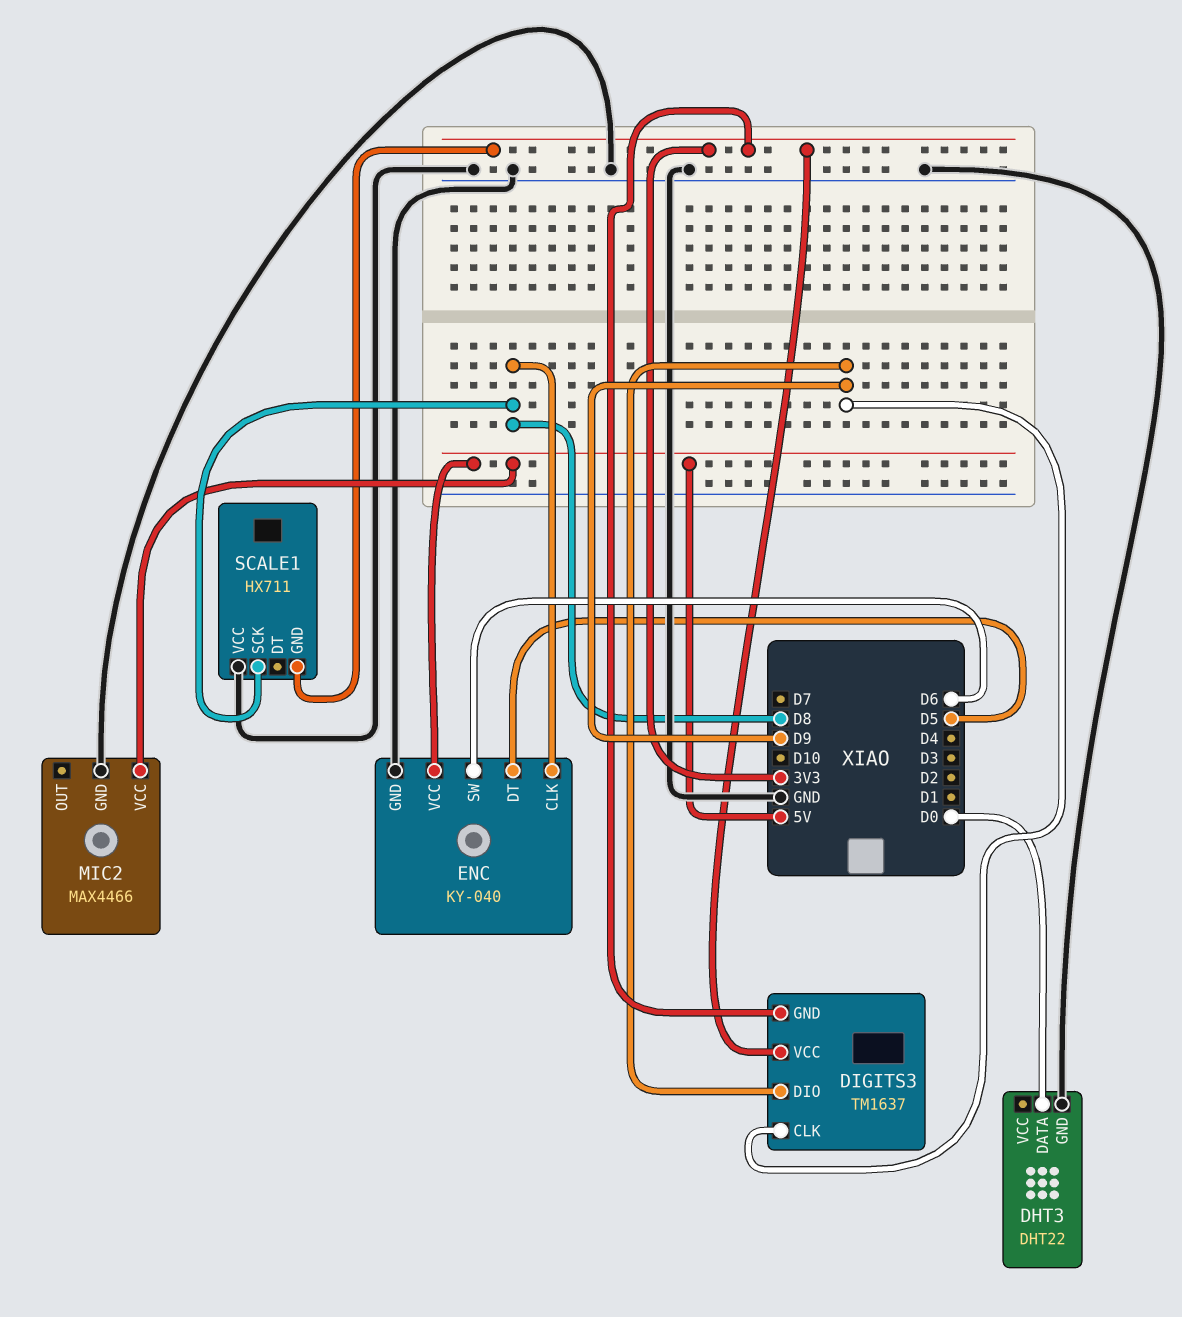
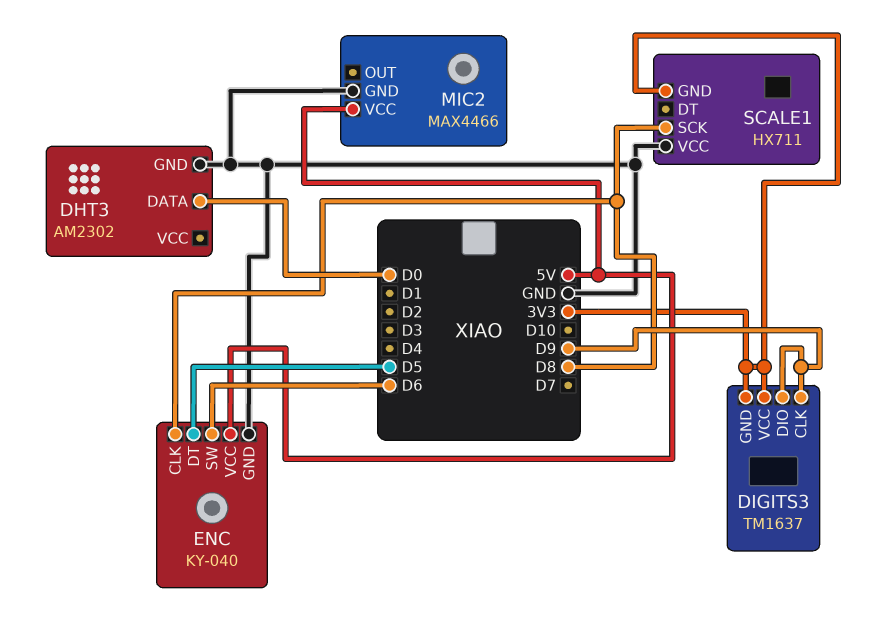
DHT3: DHT22 -> AM2302

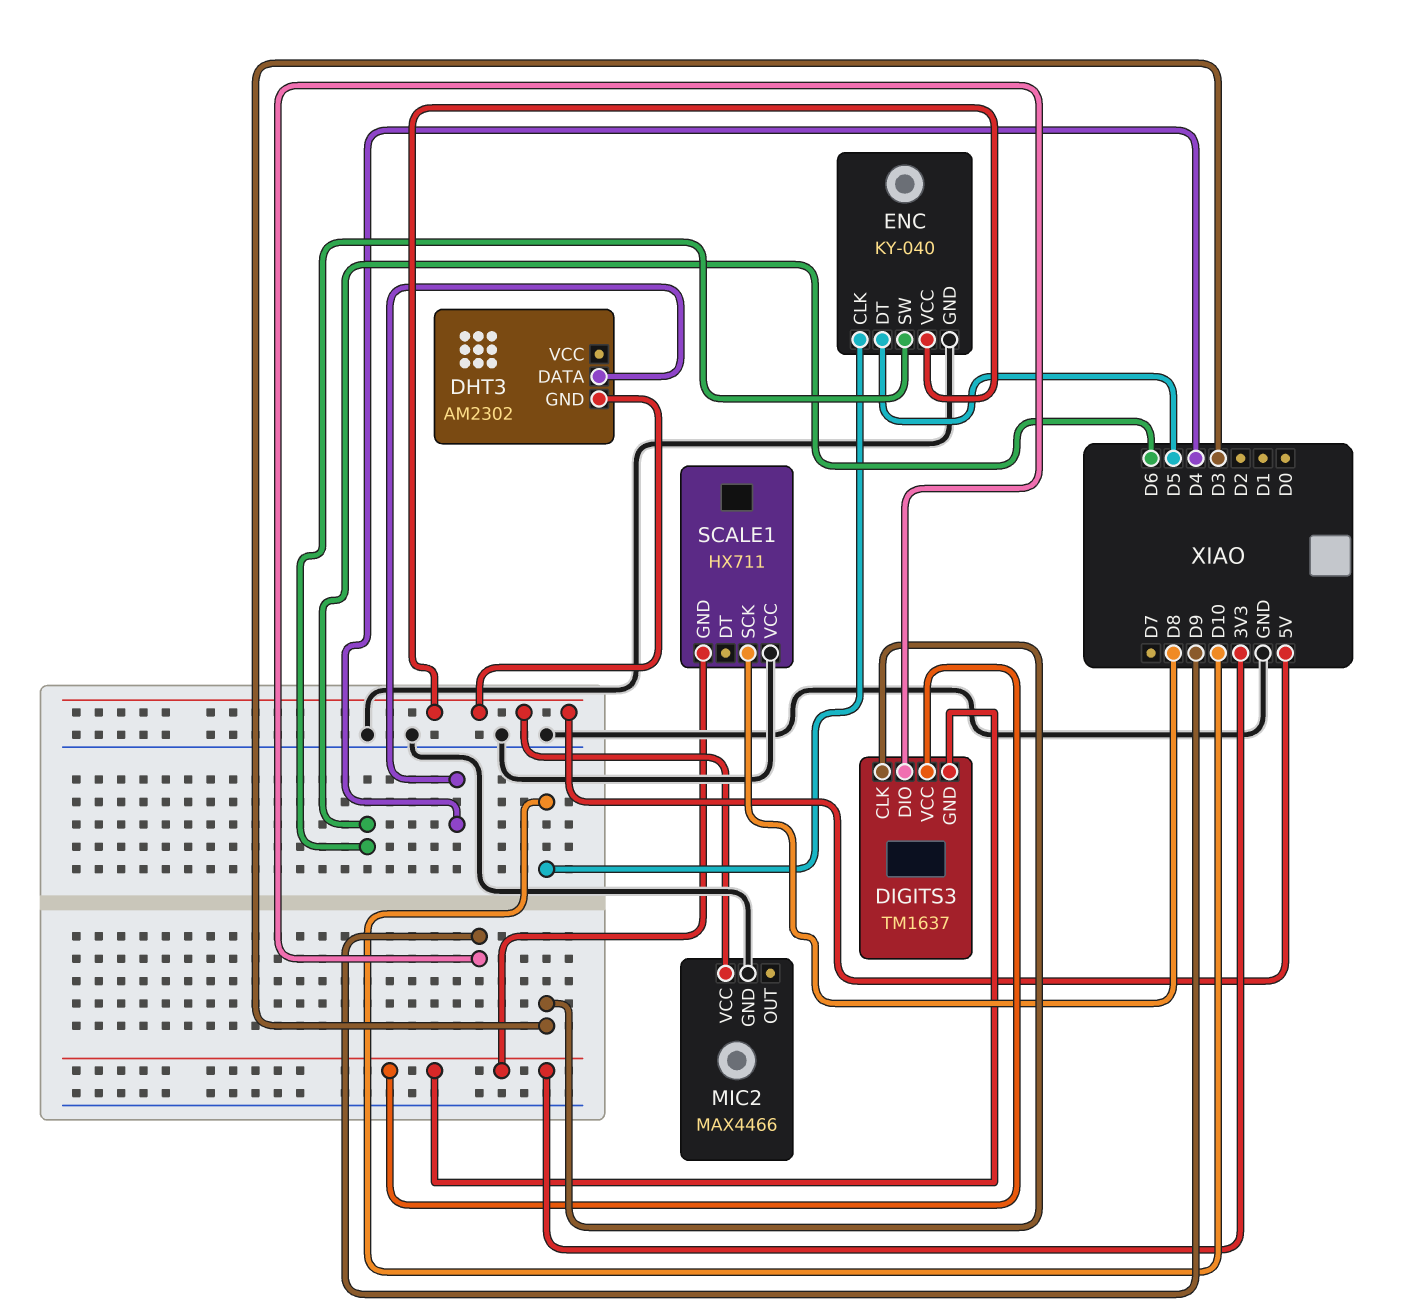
DHT3 pin DATA: D0 -> D4
DHT3 pin GND: GND -> 5V
DIGITS3 pin CLK: D9 -> D3
ENC pin CLK: D8 -> D10

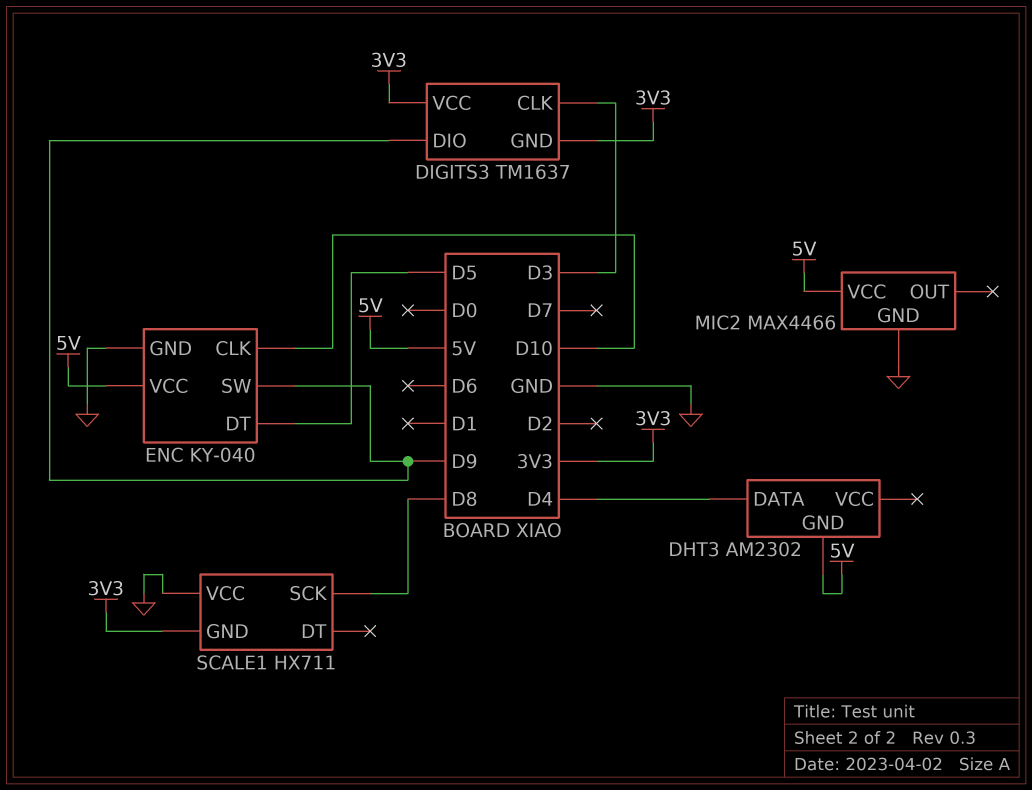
ENC pin SW: D6 -> D9

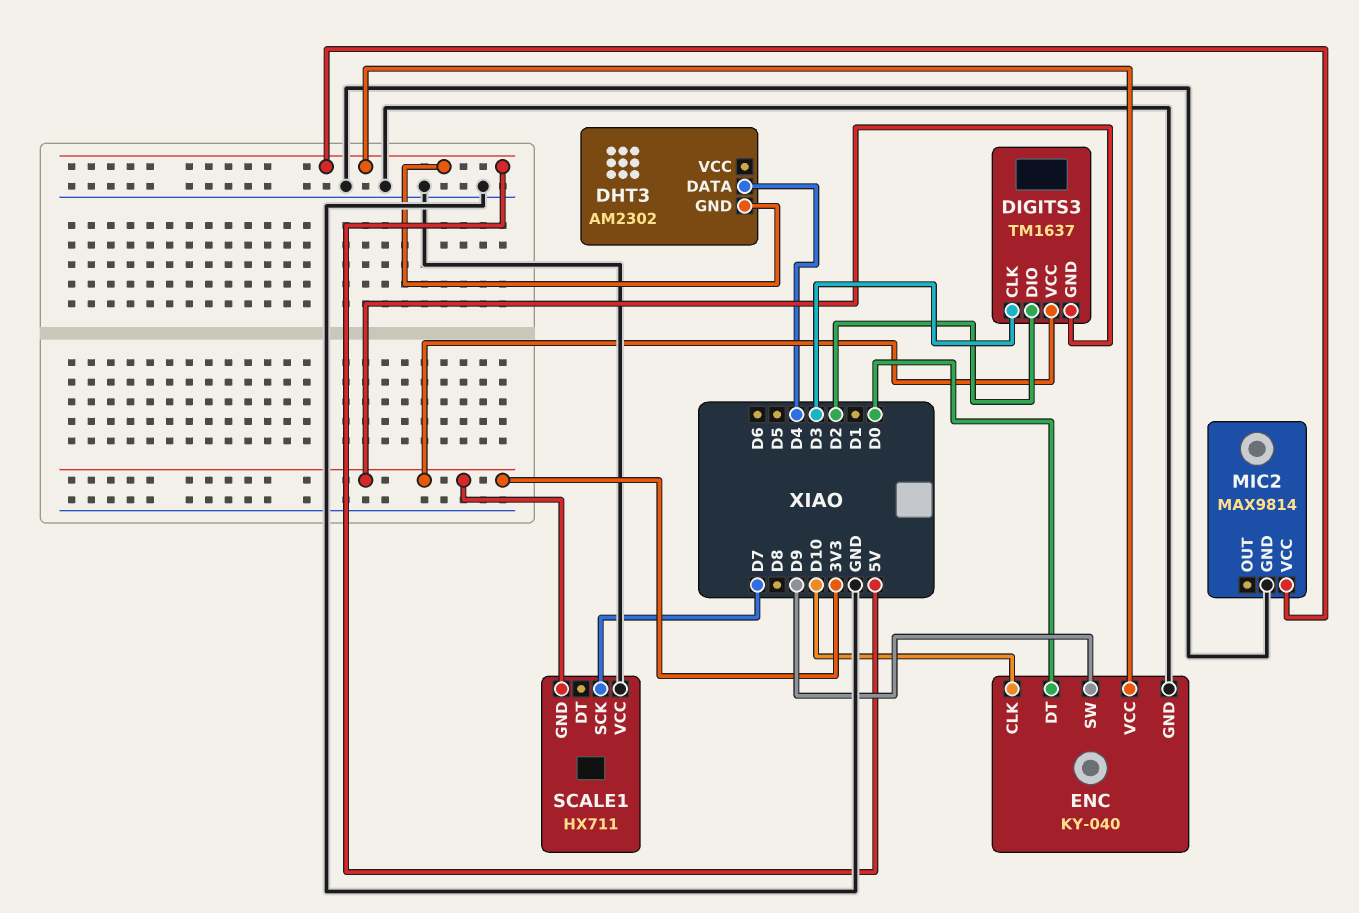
DIGITS3 pin DIO: D9 -> D2
ENC pin DT: D5 -> D0
MIC2: MAX4466 -> MAX9814
SCALE1 pin SCK: D8 -> D7

